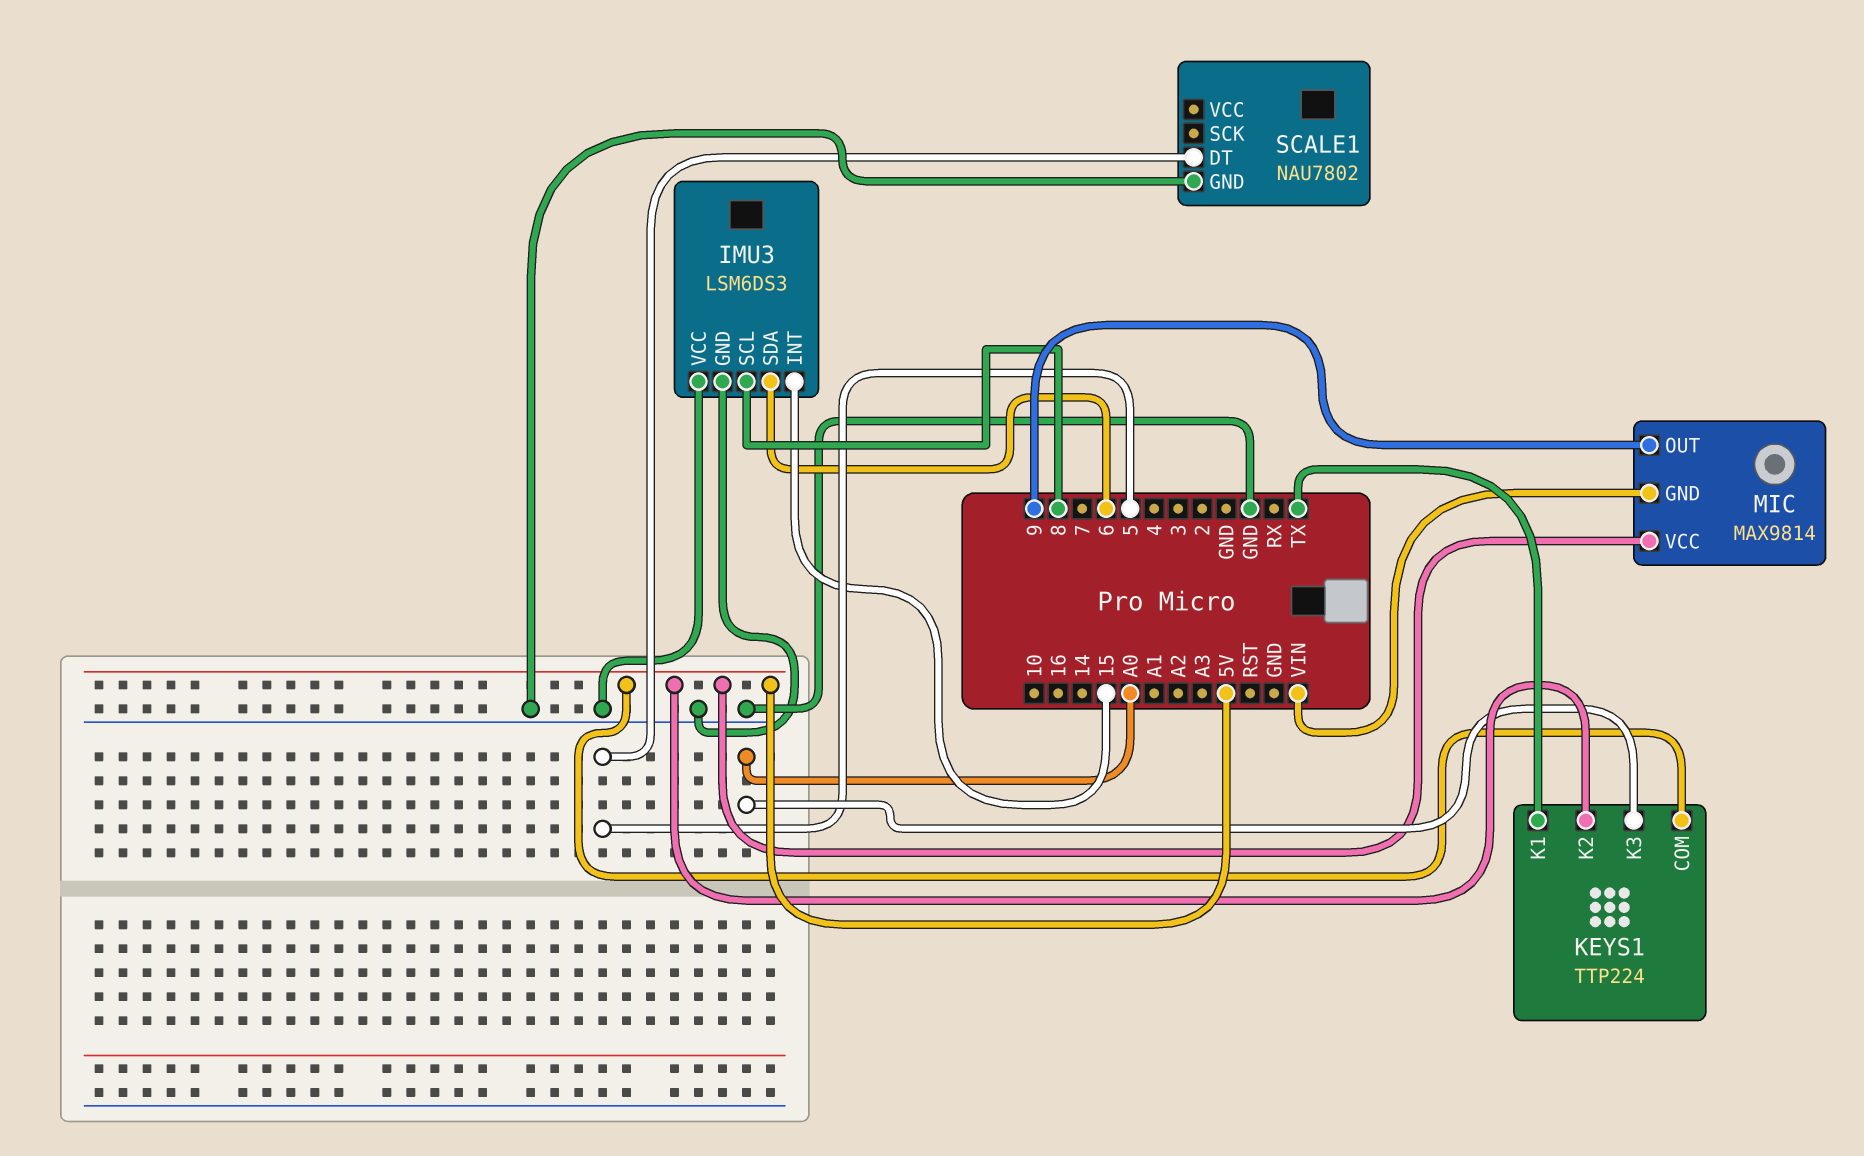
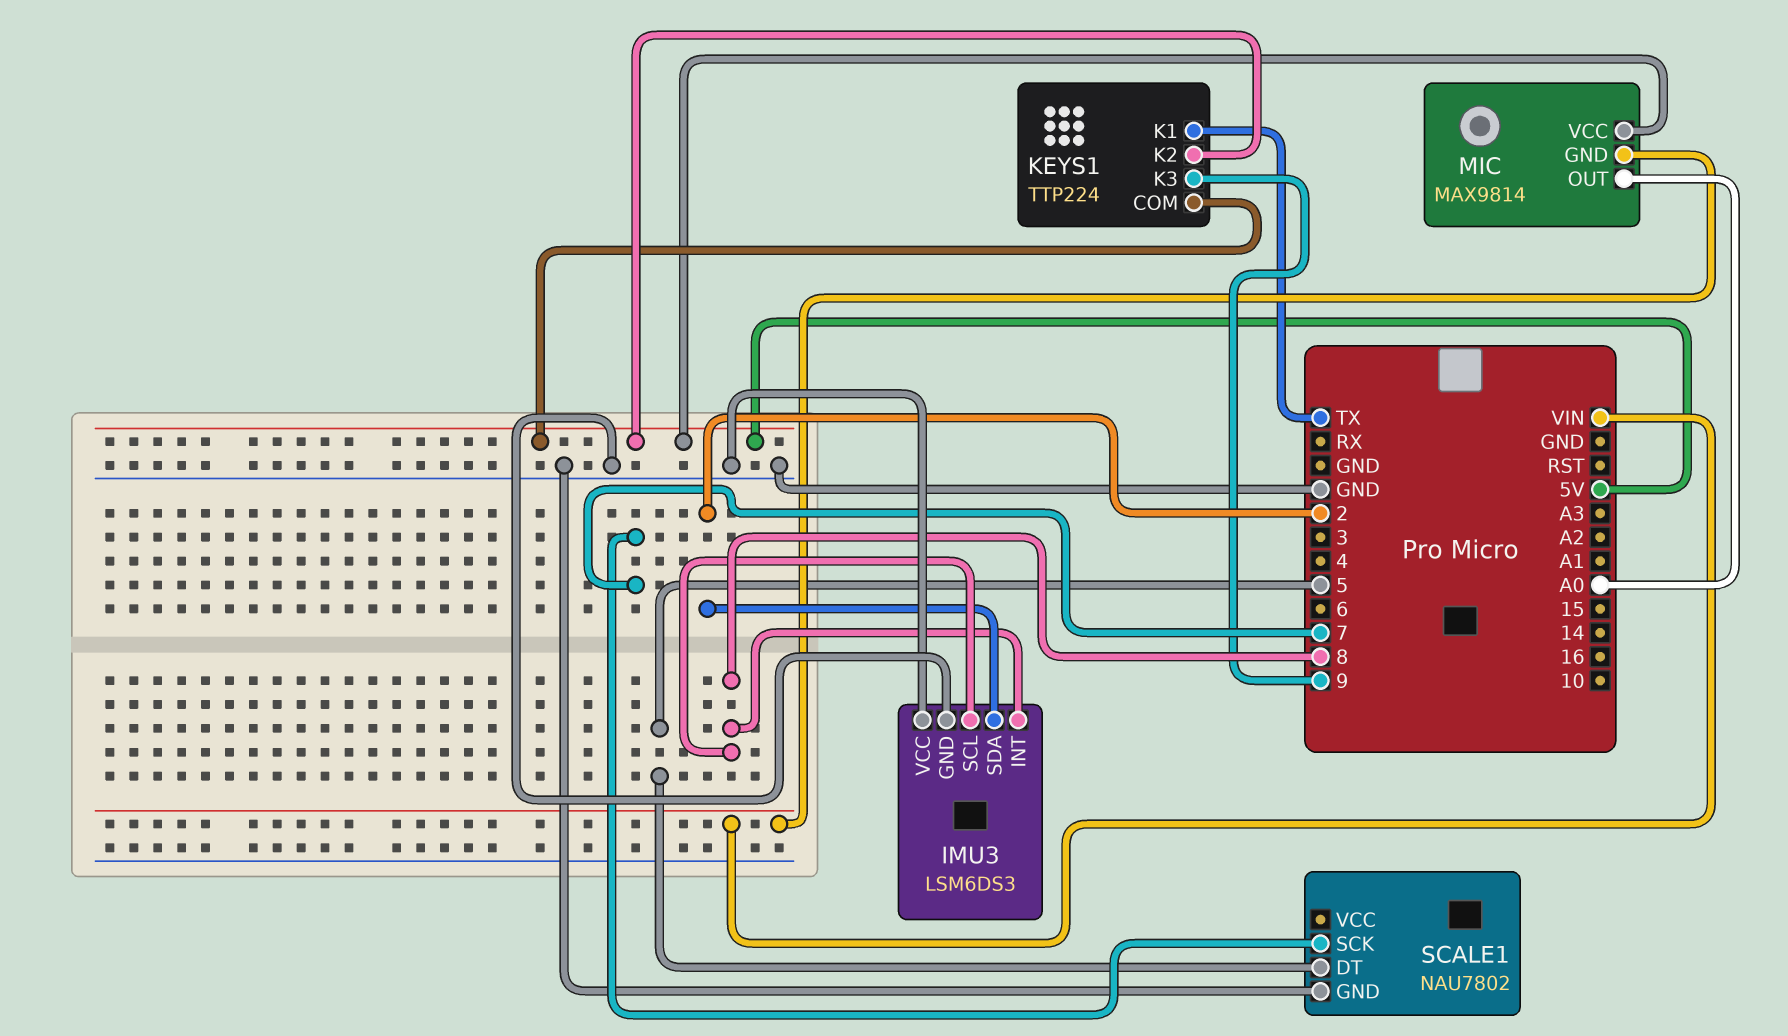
IMU3 pin INT: 15 -> 8
IMU3 pin SDA: 6 -> 2
KEYS1 pin K3: A0 -> 9
MIC pin OUT: 9 -> A0
SCALE1 pin SCK: none -> 7

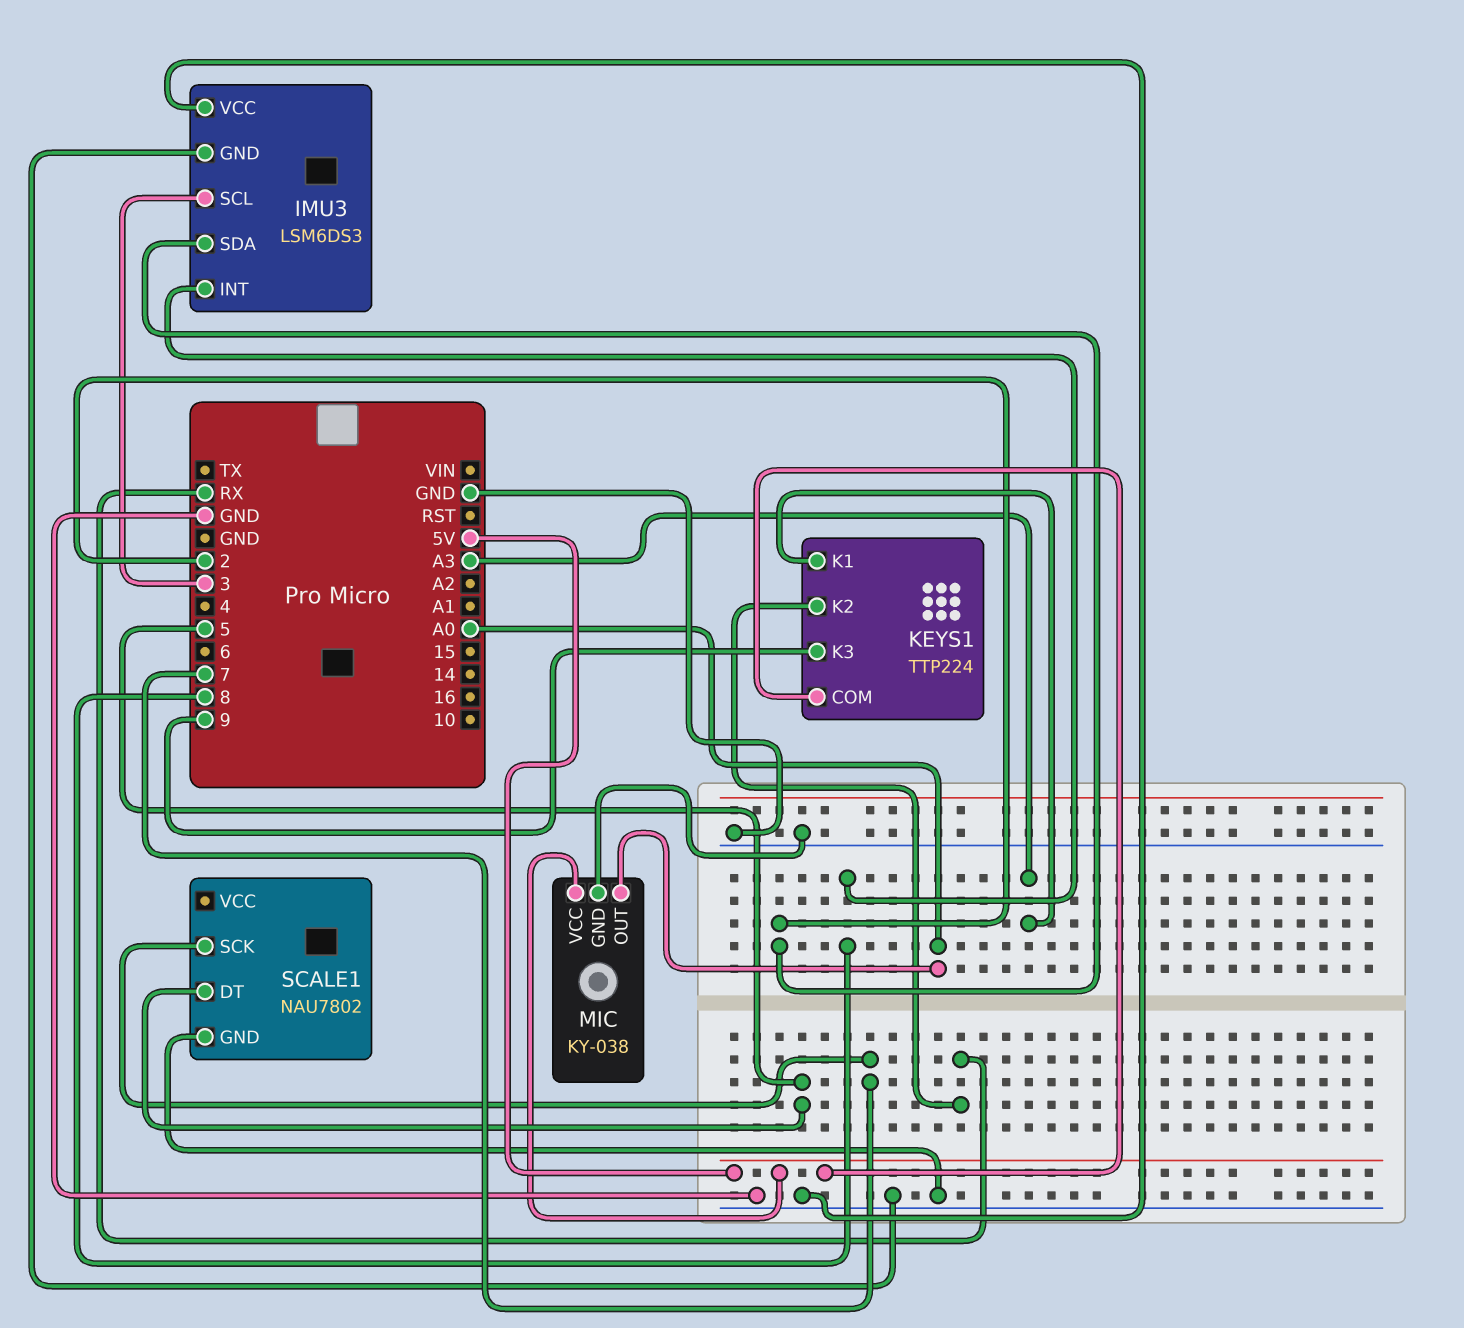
IMU3 pin SCL: 8 -> 3
KEYS1 pin K1: TX -> A3
KEYS1 pin K2: 5V -> RX
MIC: MAX9814 -> KY-038
MIC pin GND: VIN -> GND

